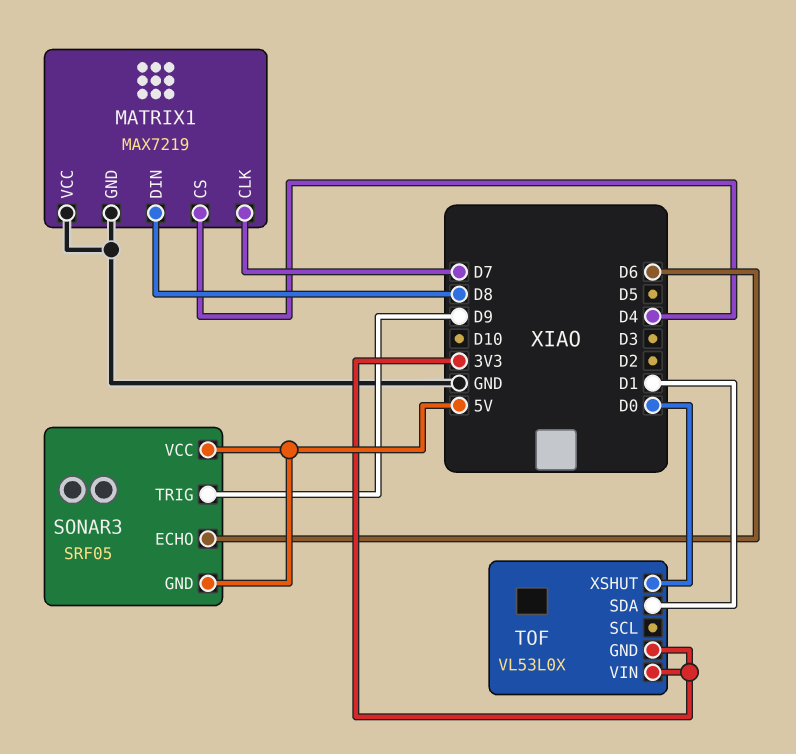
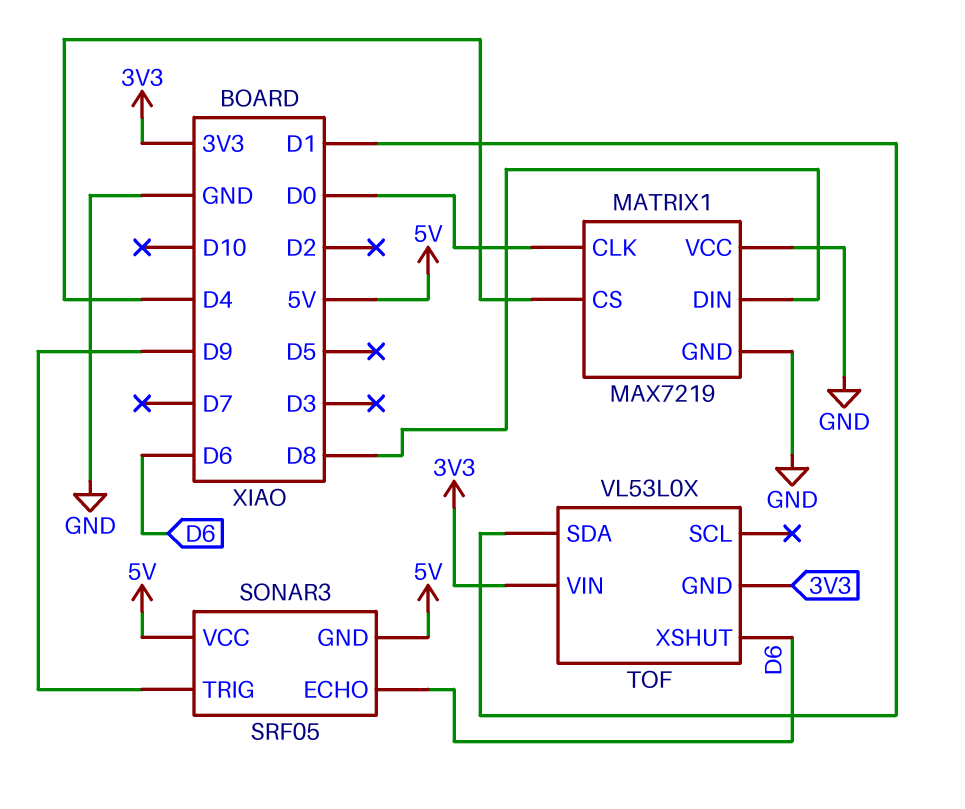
MATRIX1 pin CLK: D7 -> D0
TOF pin XSHUT: D0 -> D6

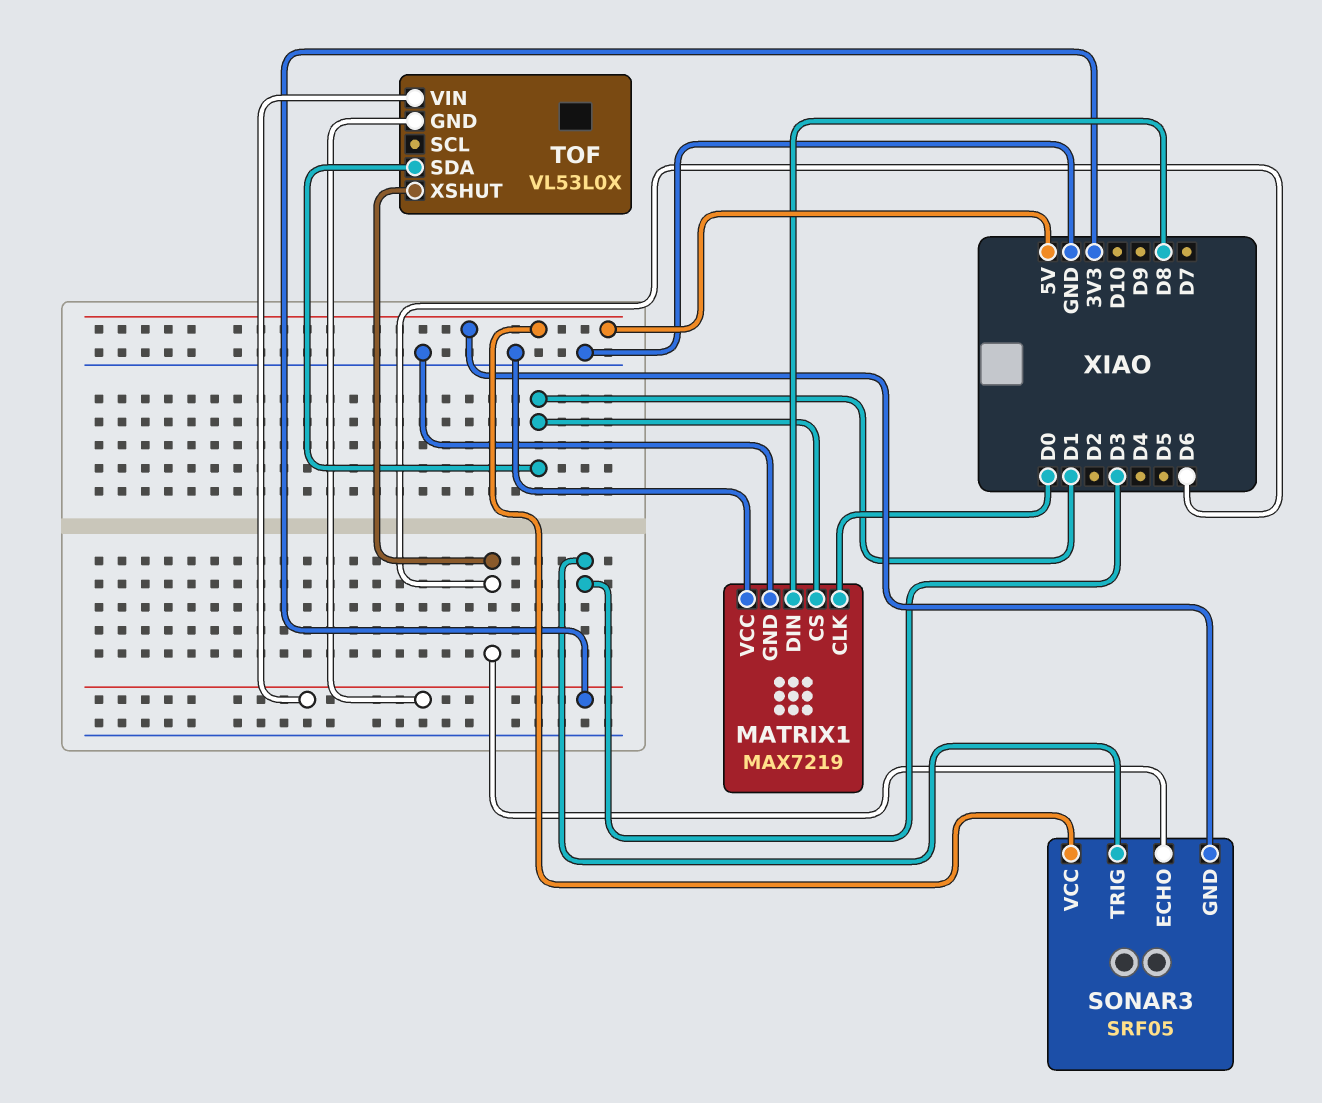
MATRIX1 pin CS: D4 -> D1
SONAR3 pin TRIG: D9 -> D3

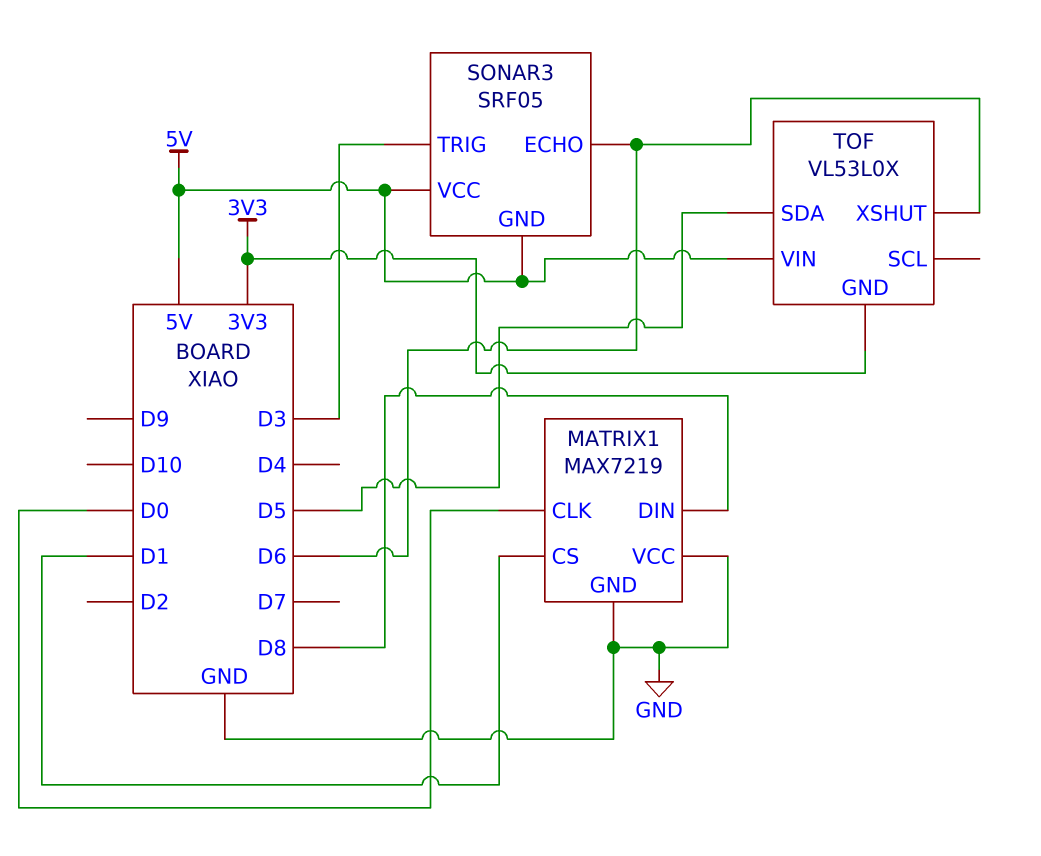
TOF pin SDA: D1 -> D5
TOF pin VIN: 3V3 -> 5V

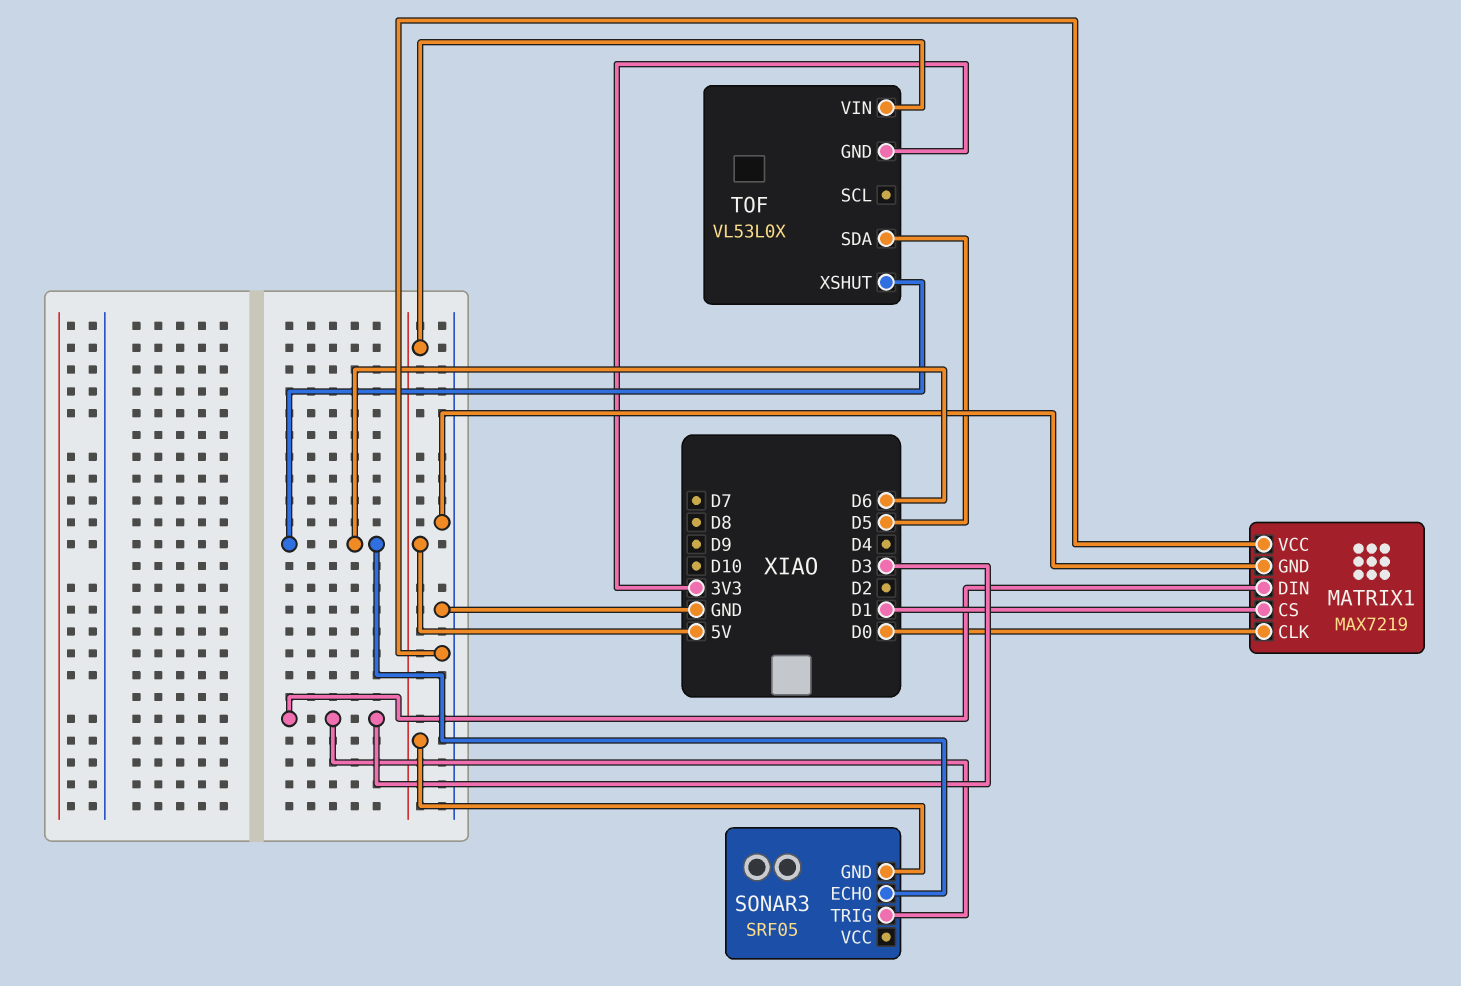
MATRIX1 pin DIN: D8 -> D3
SONAR3 pin VCC: 5V -> none

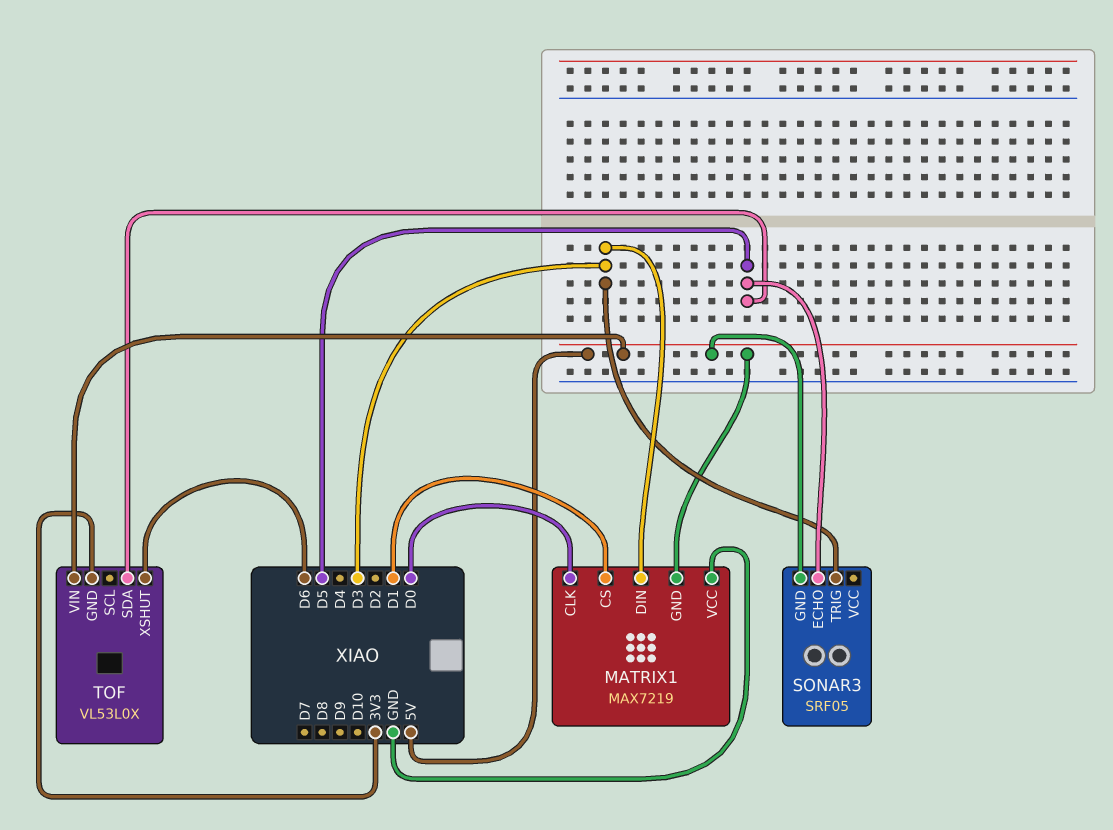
MATRIX1 pin GND: GND -> 5V
SONAR3 pin ECHO: D6 -> D5

